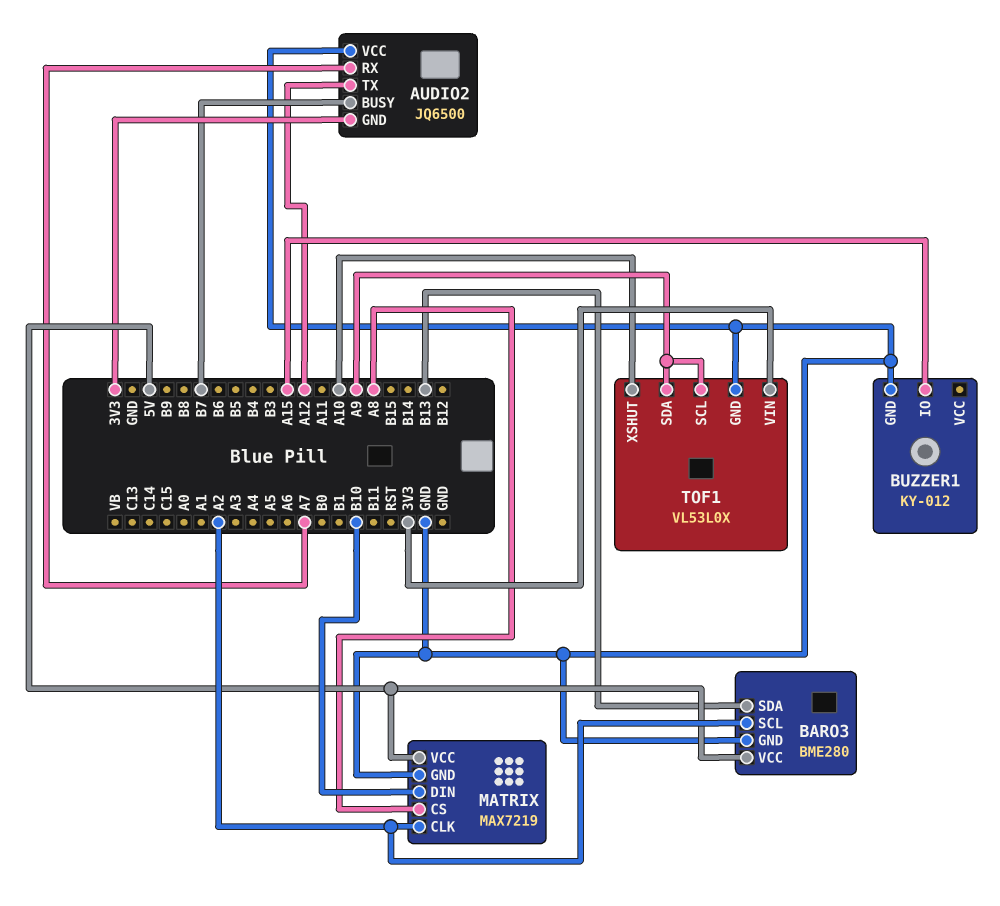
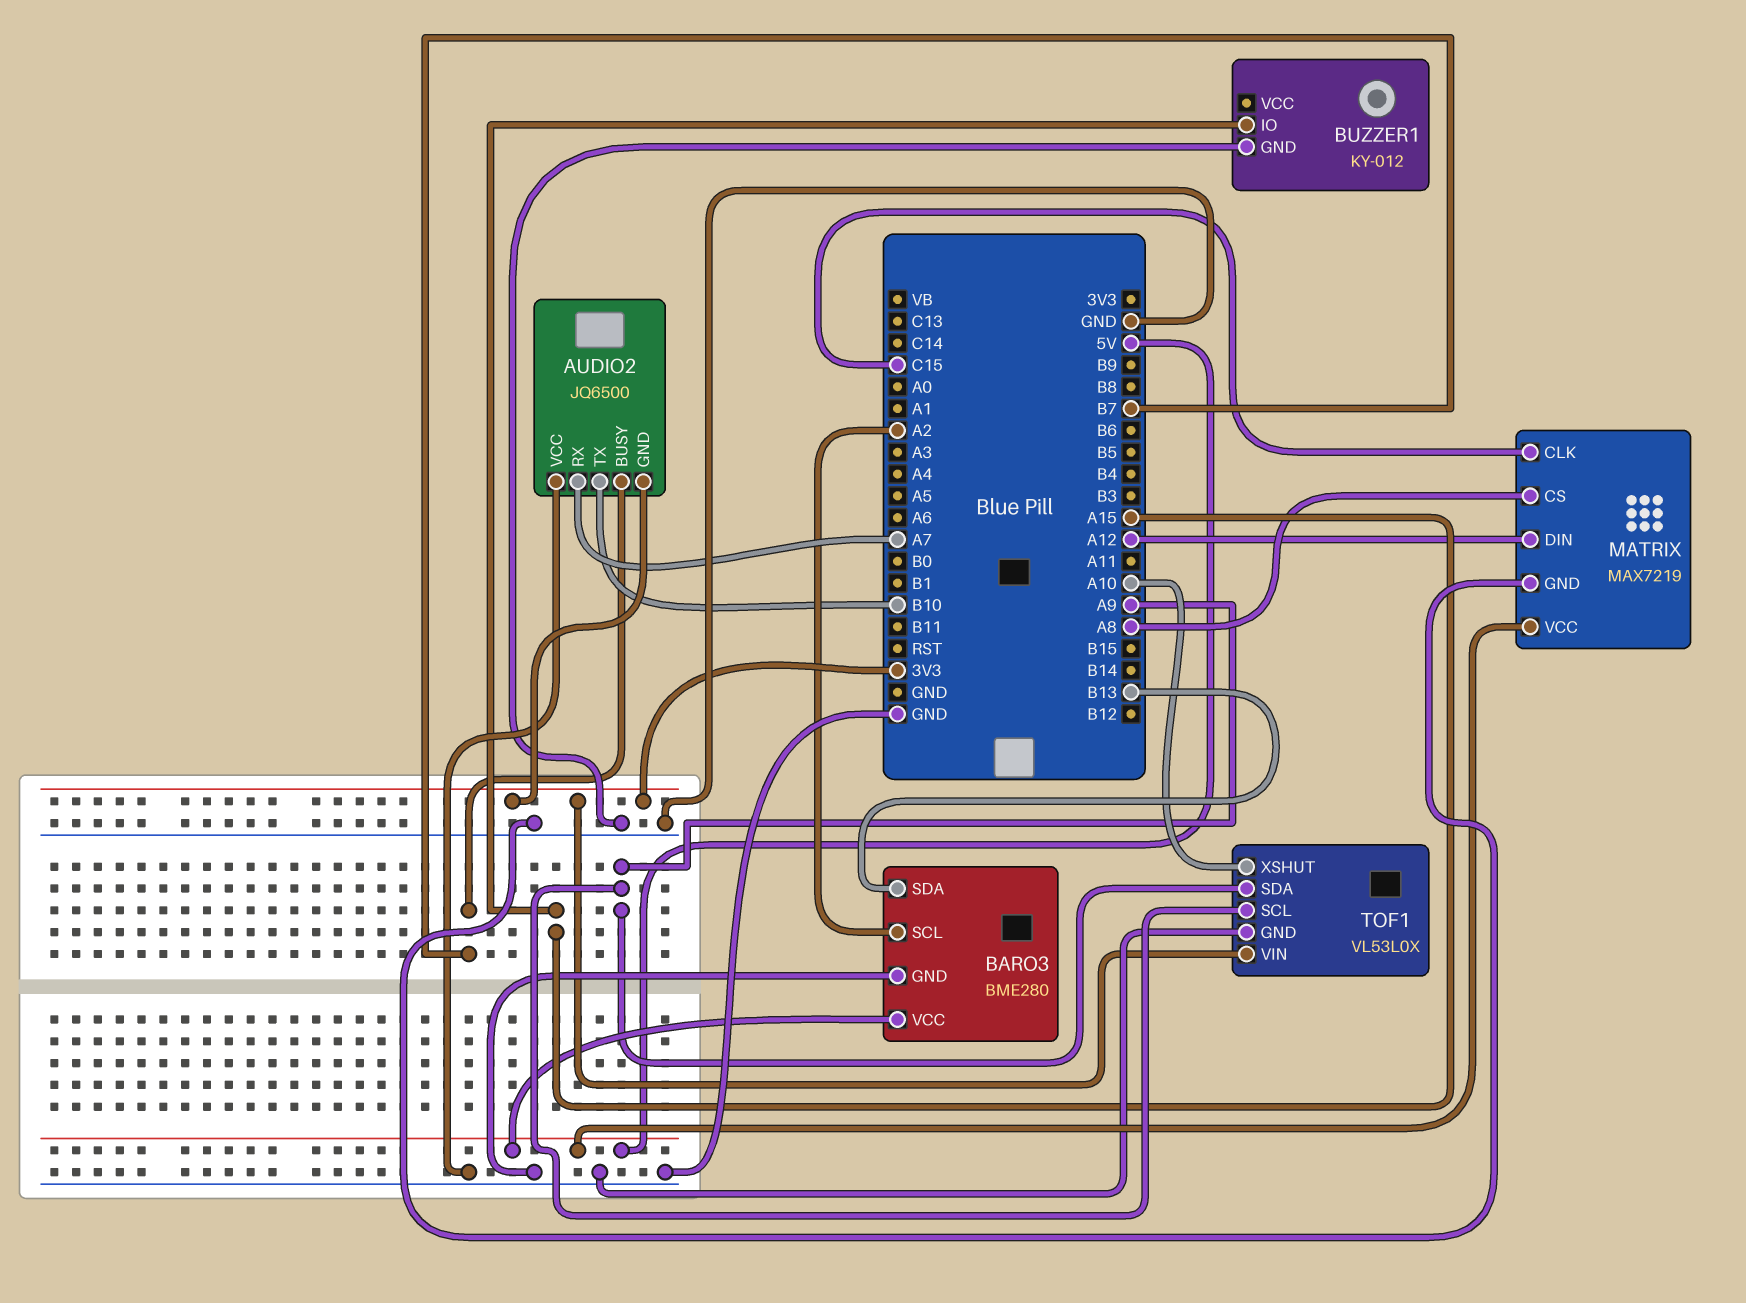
AUDIO2 pin TX: A12 -> B10
MATRIX pin CLK: A2 -> C15
MATRIX pin DIN: B10 -> A12

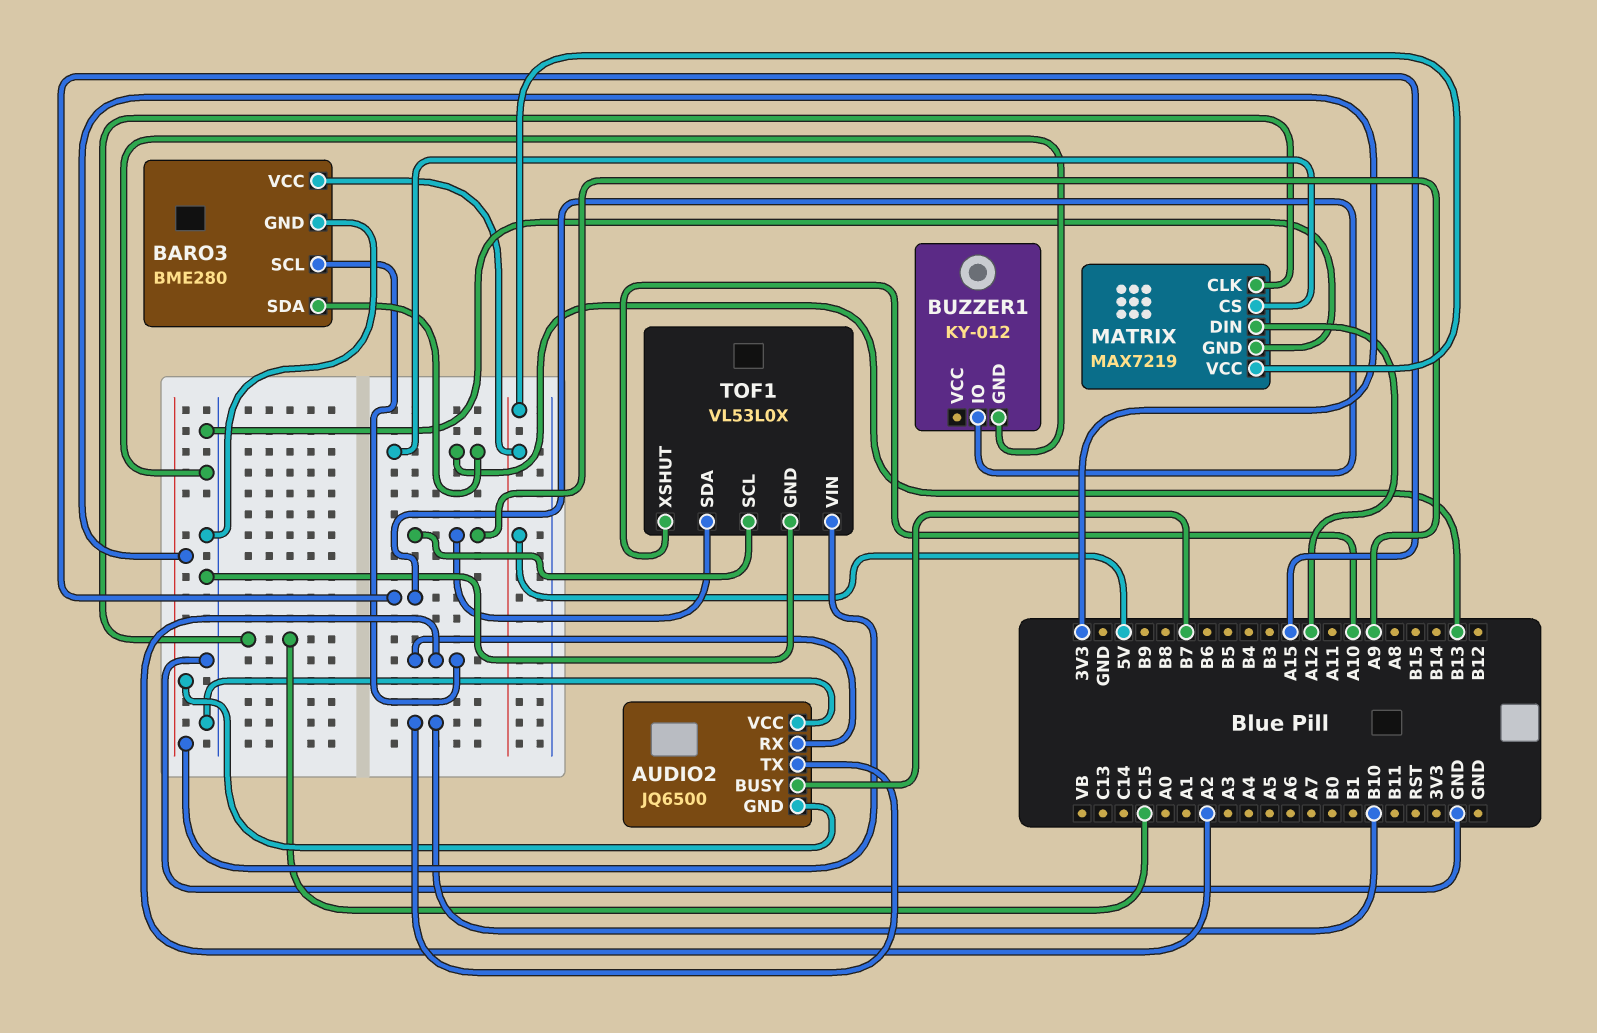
AUDIO2 pin RX: A7 -> A2
MATRIX pin CS: A8 -> B13

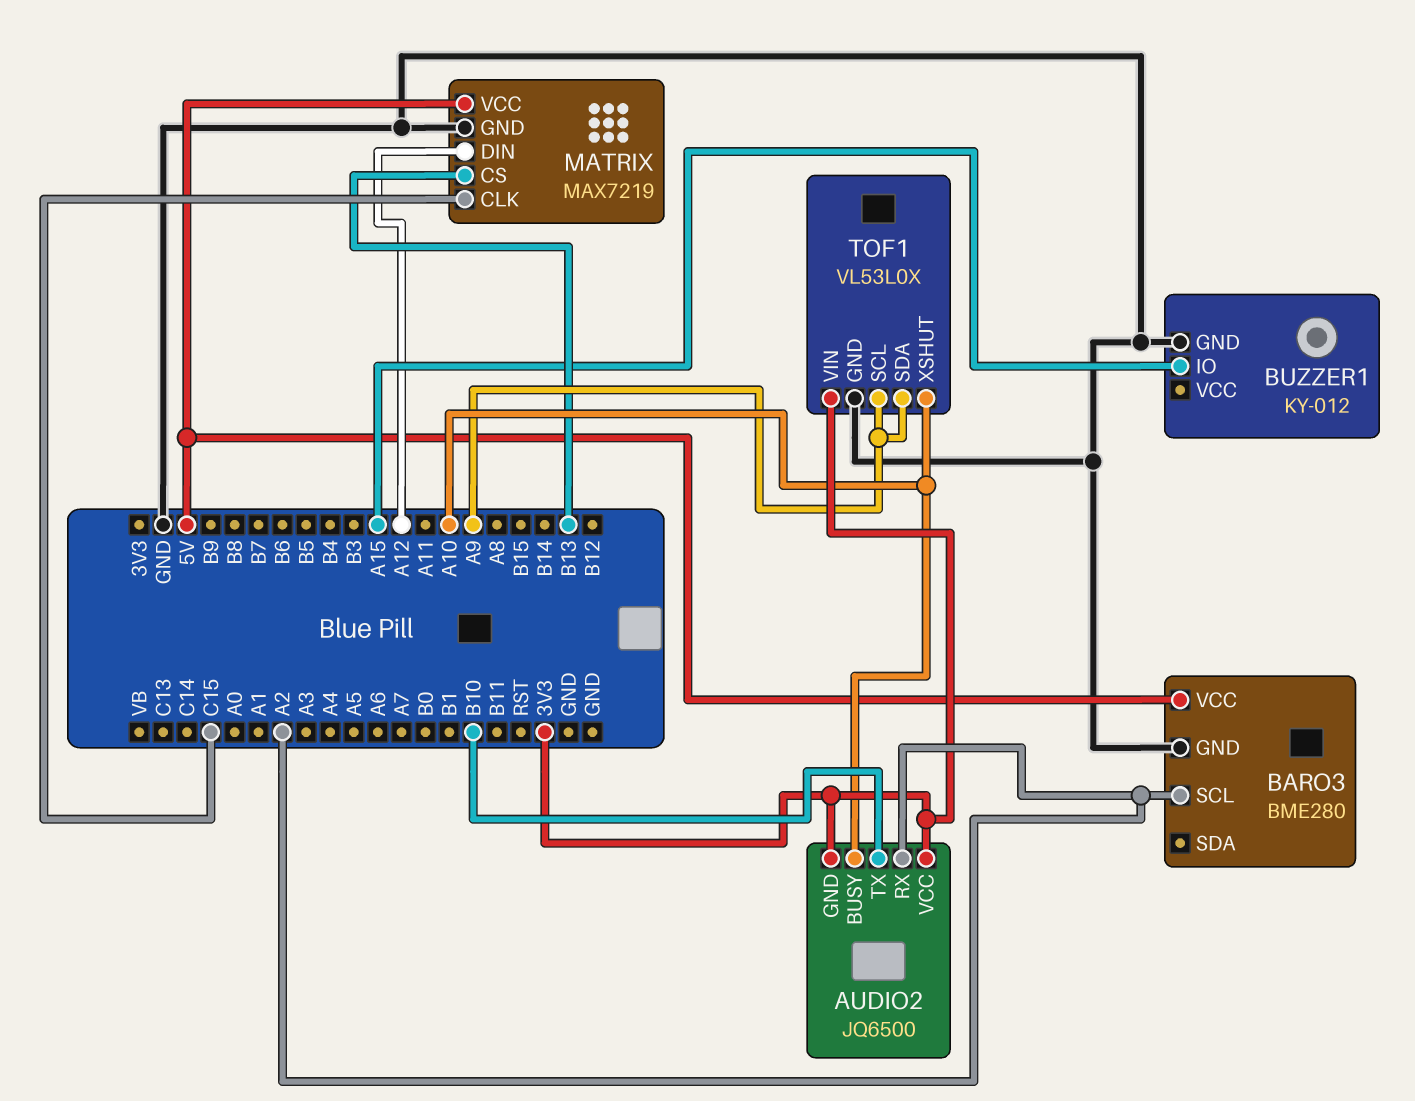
AUDIO2 pin BUSY: B7 -> A10
AUDIO2 pin VCC: GND -> 3V3
BARO3 pin SDA: B13 -> none

